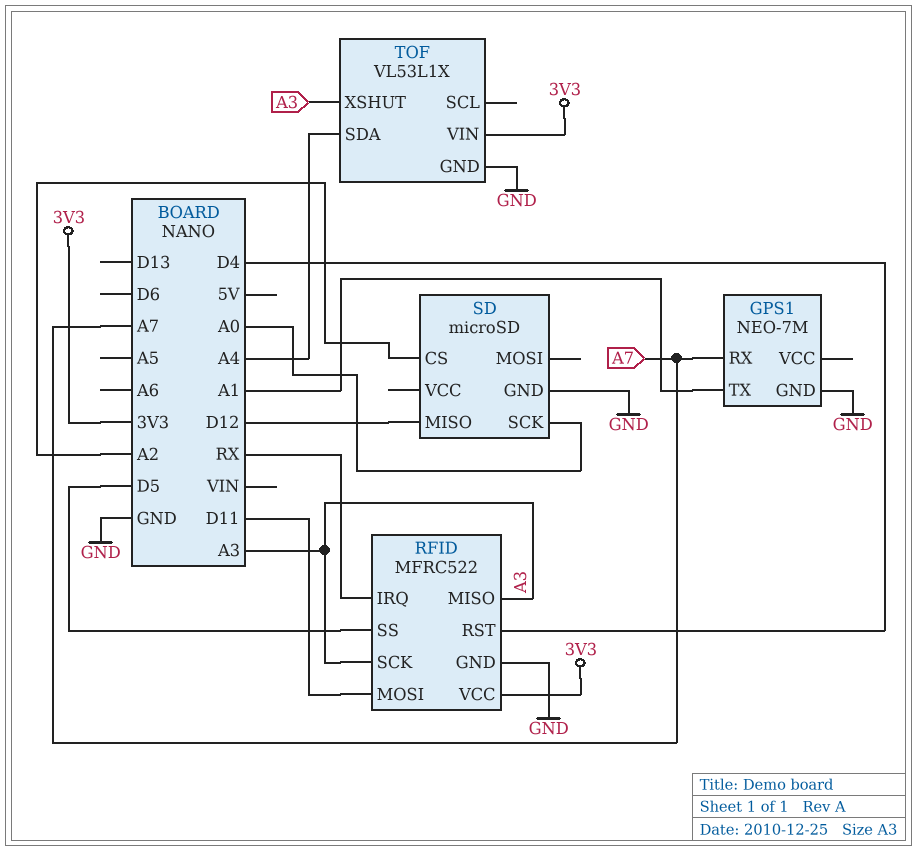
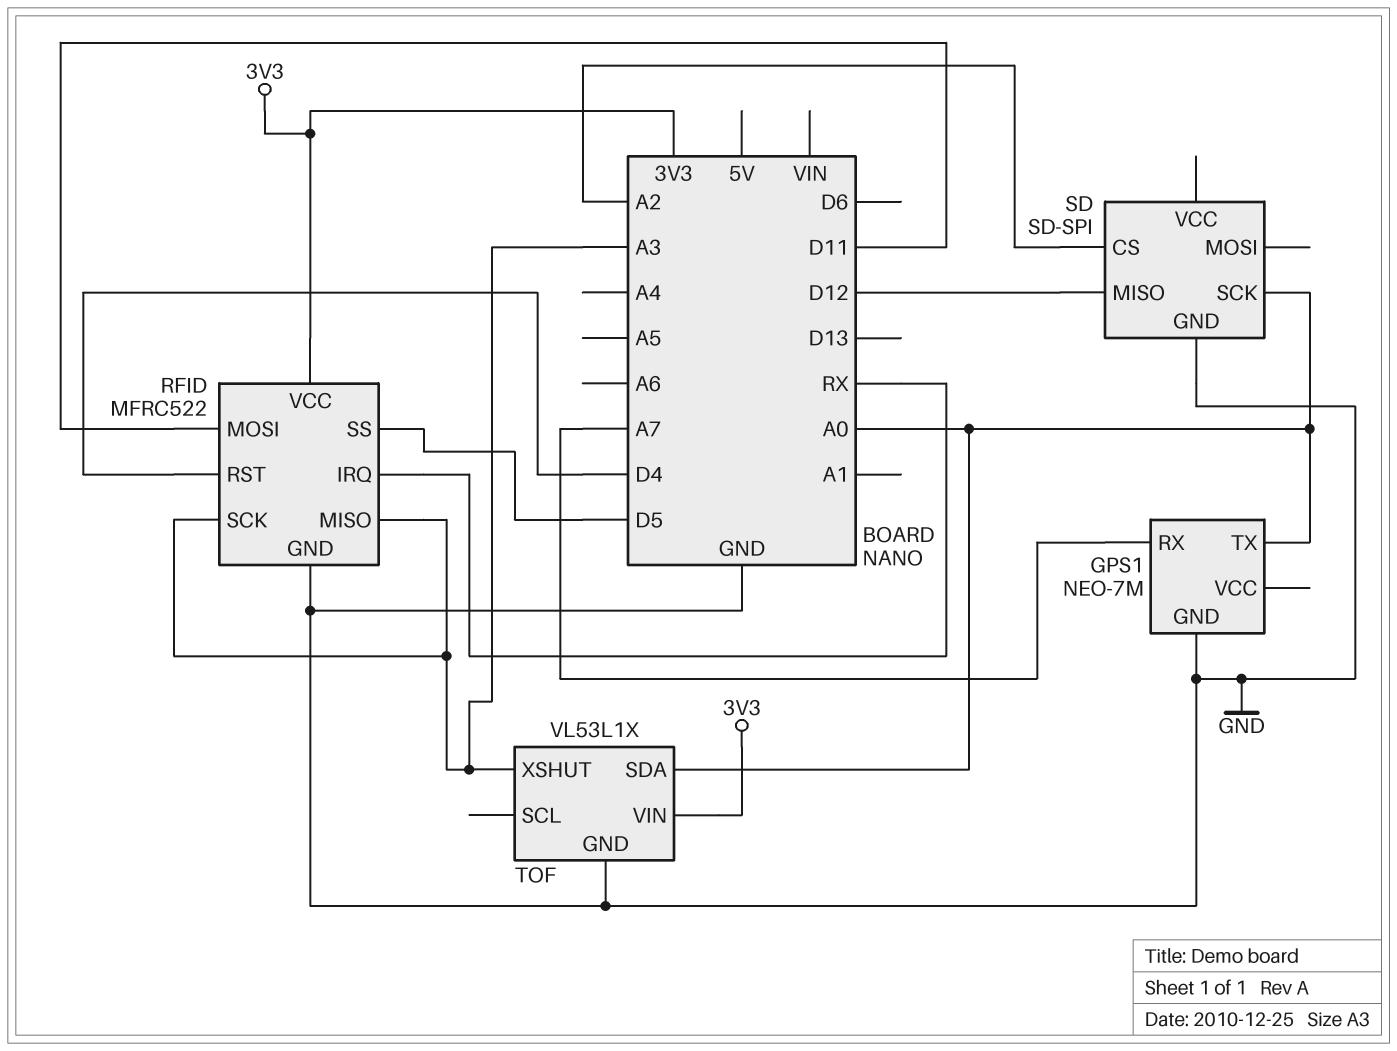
GPS1 pin TX: A1 -> A0
SD: microSD -> SD-SPI
TOF pin SDA: A4 -> A0

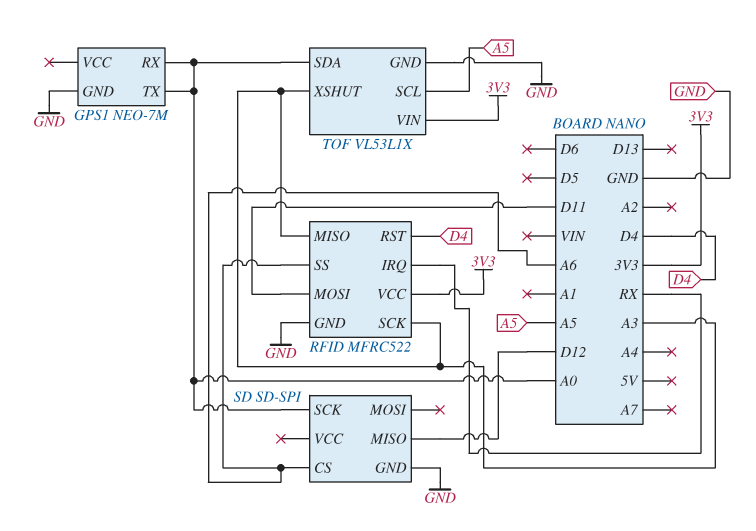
GPS1 pin RX: A7 -> A0
RFID pin SS: D5 -> A6
SD pin CS: A2 -> A6
TOF pin SCL: none -> A5

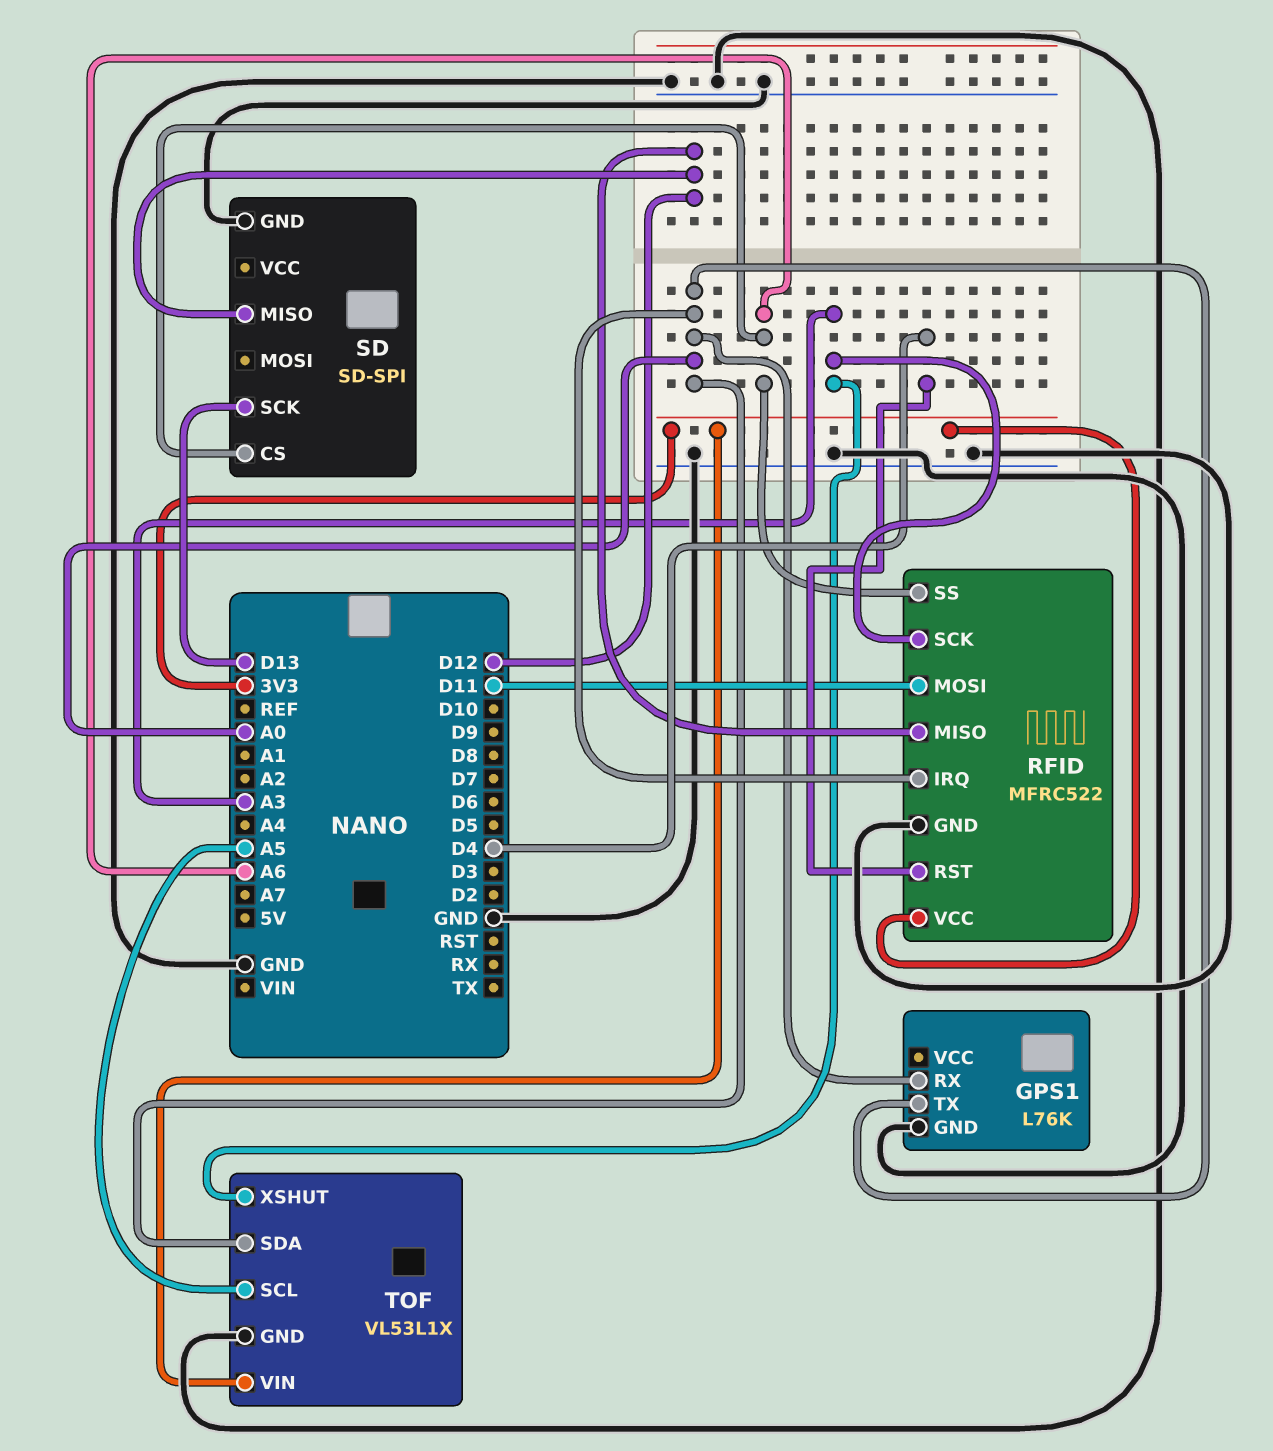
GPS1: NEO-7M -> L76K
RFID pin IRQ: RX -> A0
RFID pin MISO: A3 -> D12
SD pin SCK: A0 -> D13

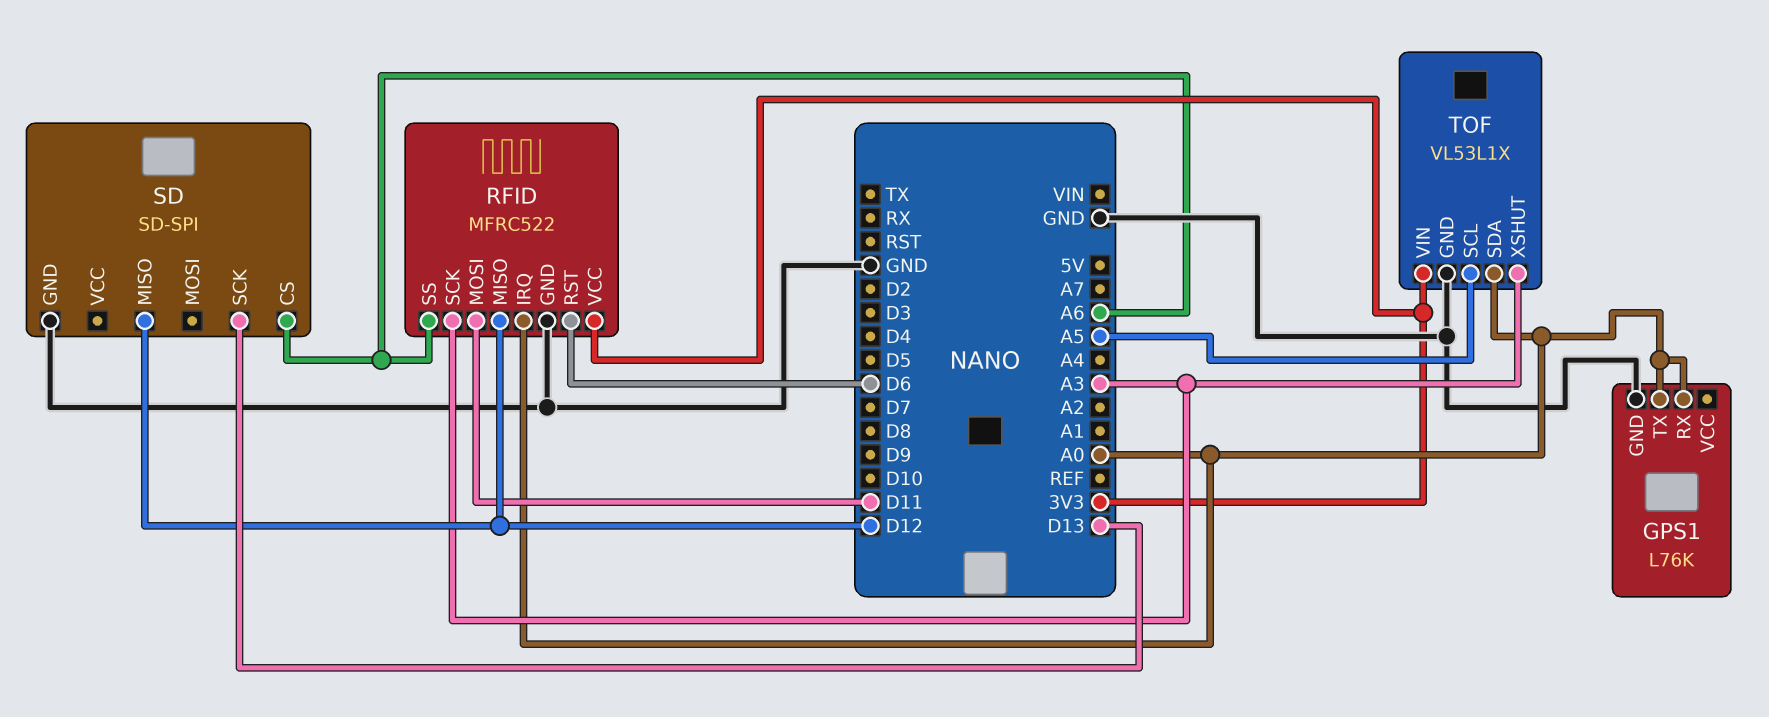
RFID pin RST: D4 -> D6

